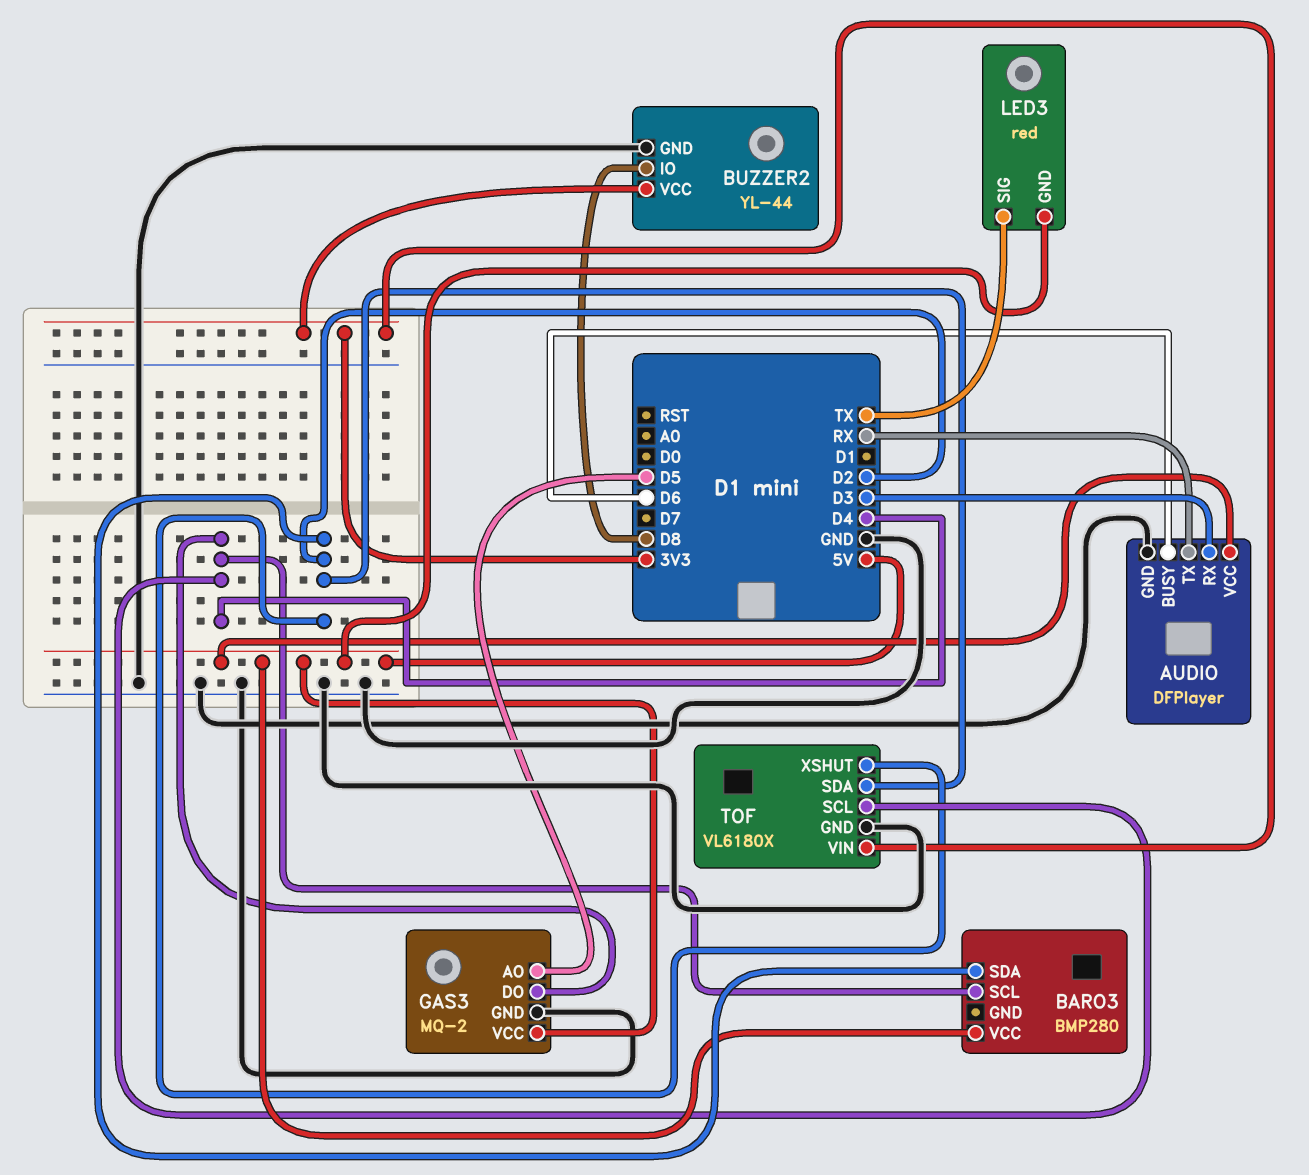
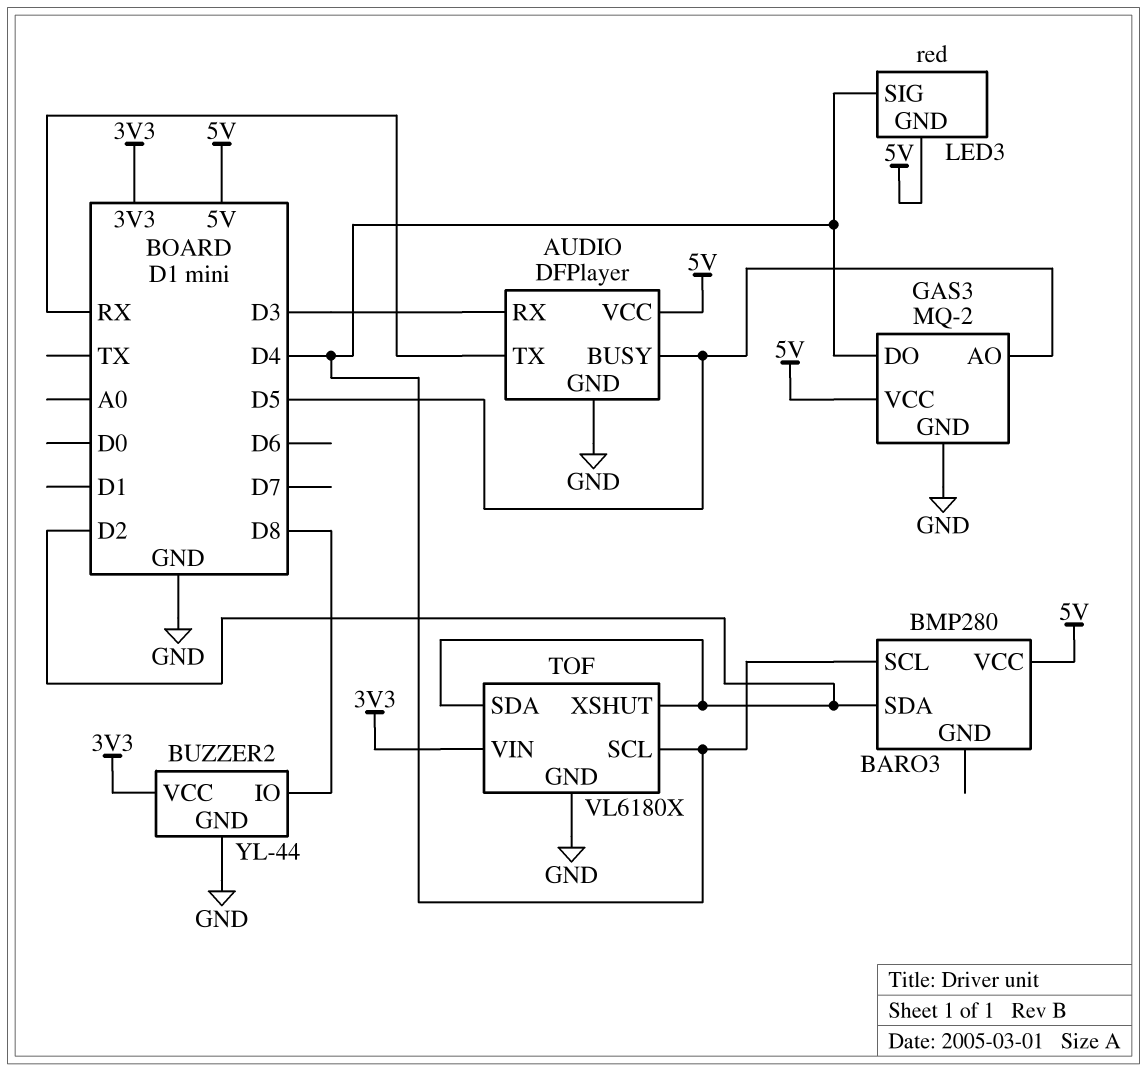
AUDIO pin BUSY: D6 -> D5
LED3 pin SIG: TX -> D4

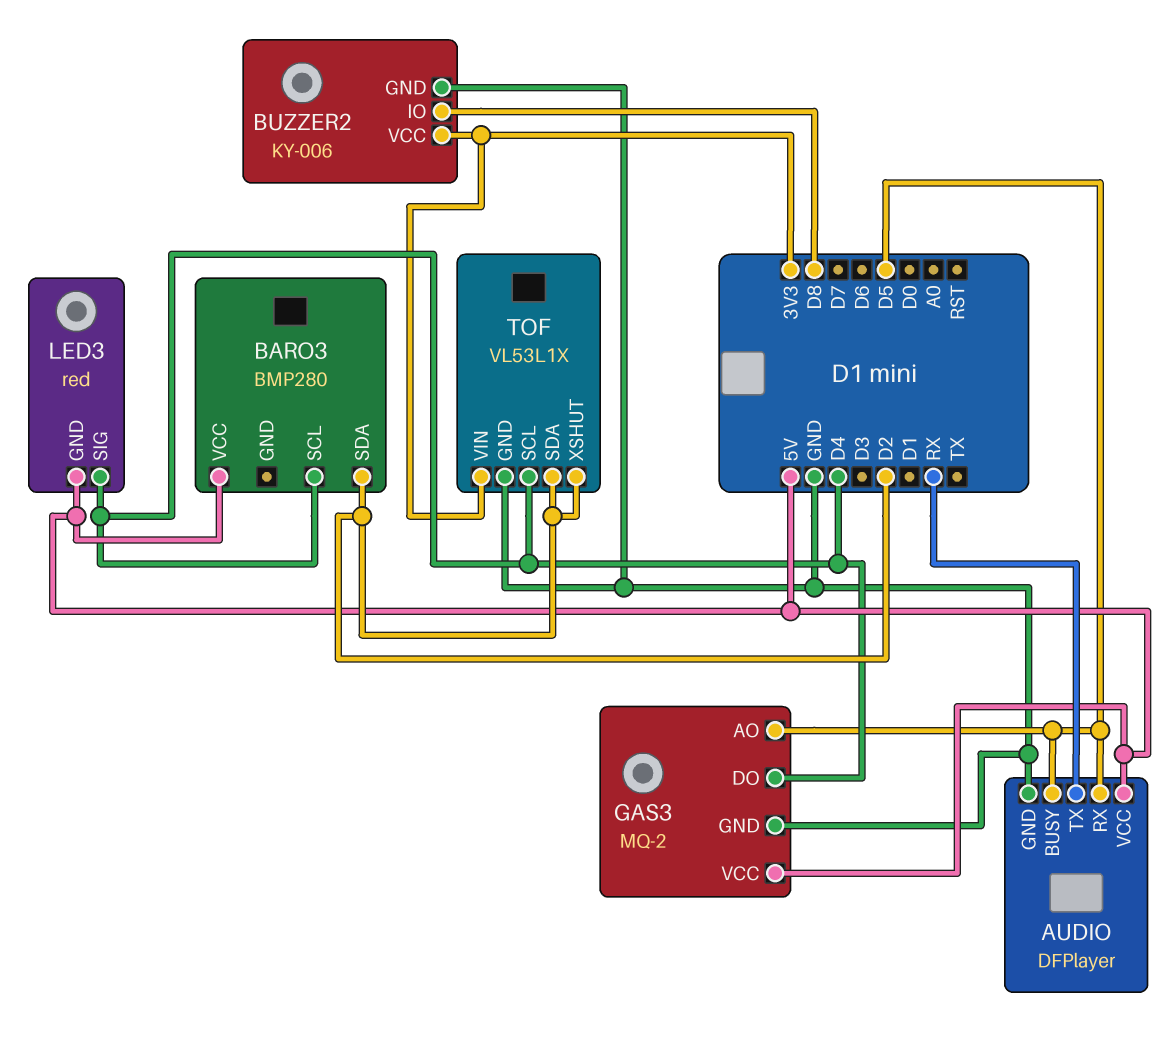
AUDIO pin RX: D3 -> D5
BUZZER2: YL-44 -> KY-006
TOF: VL6180X -> VL53L1X

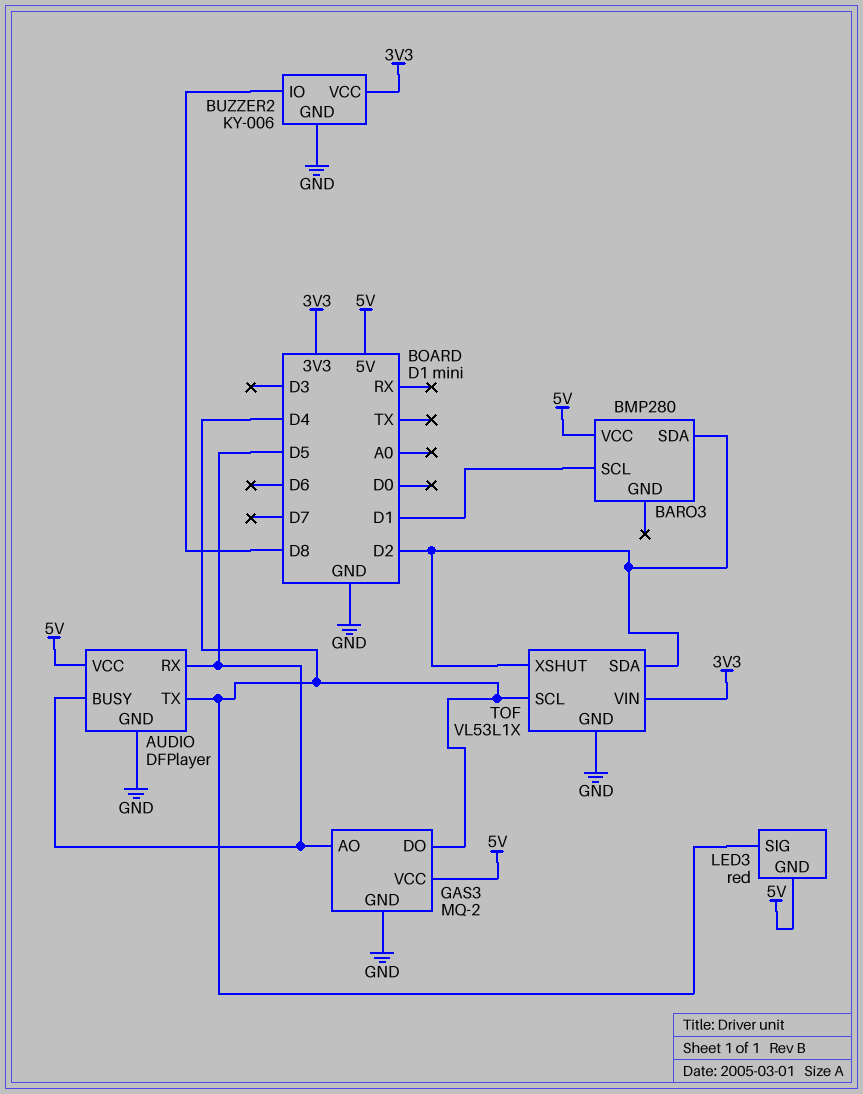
AUDIO pin TX: RX -> D4
BARO3 pin SCL: D4 -> D1

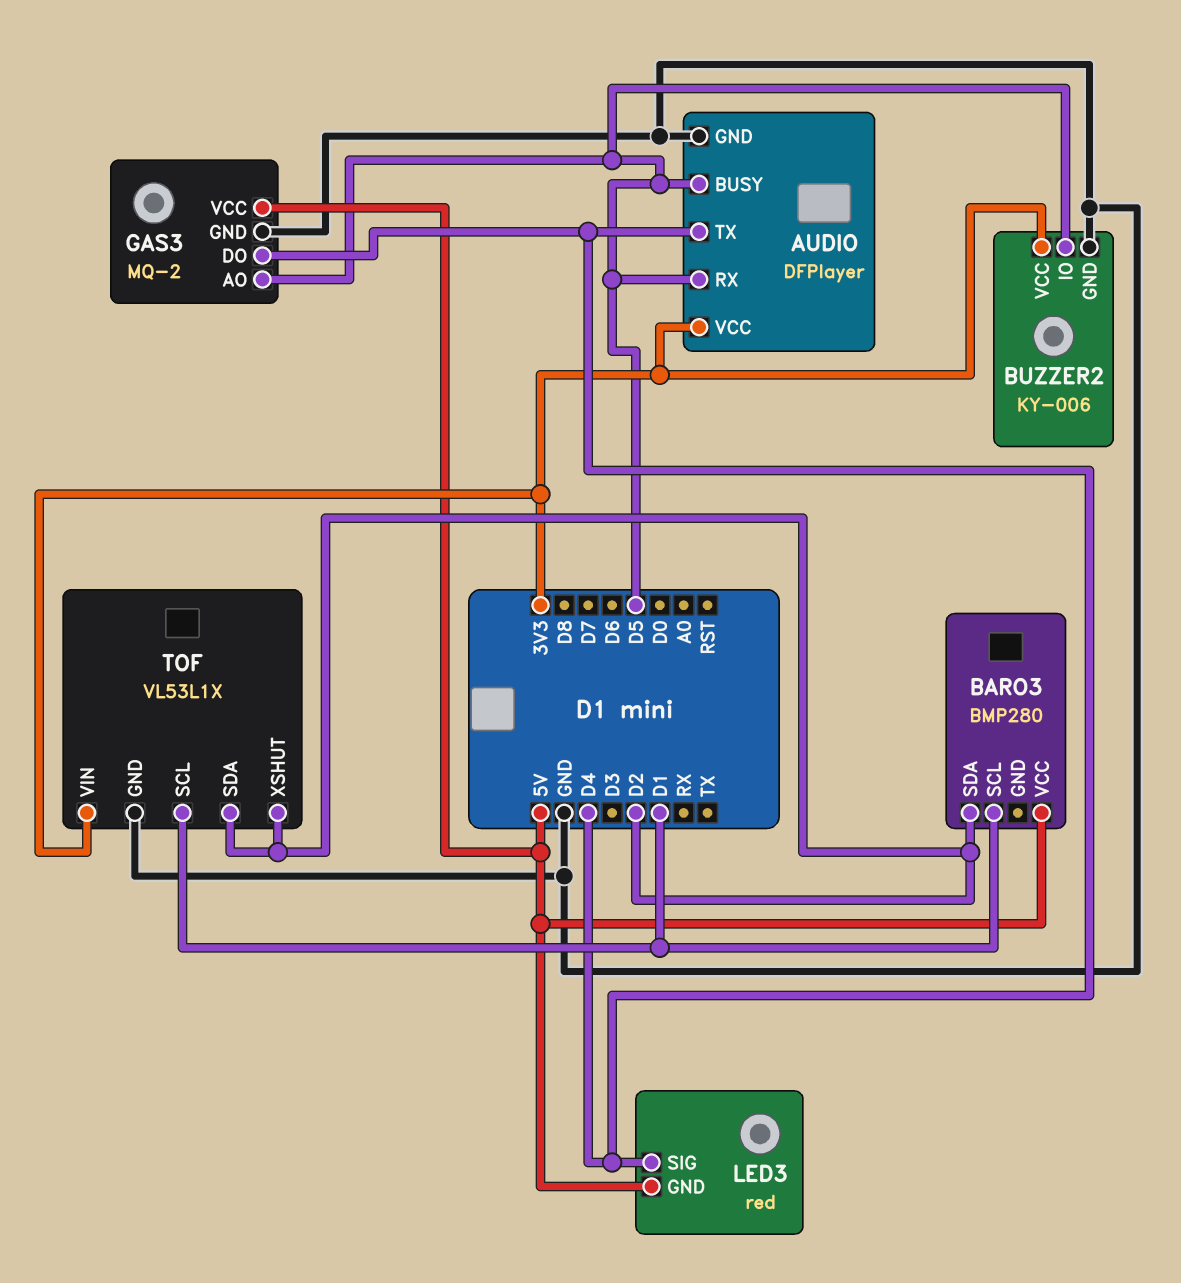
AUDIO pin VCC: 5V -> 3V3
BUZZER2 pin IO: D8 -> D5
TOF pin SCL: D4 -> D1

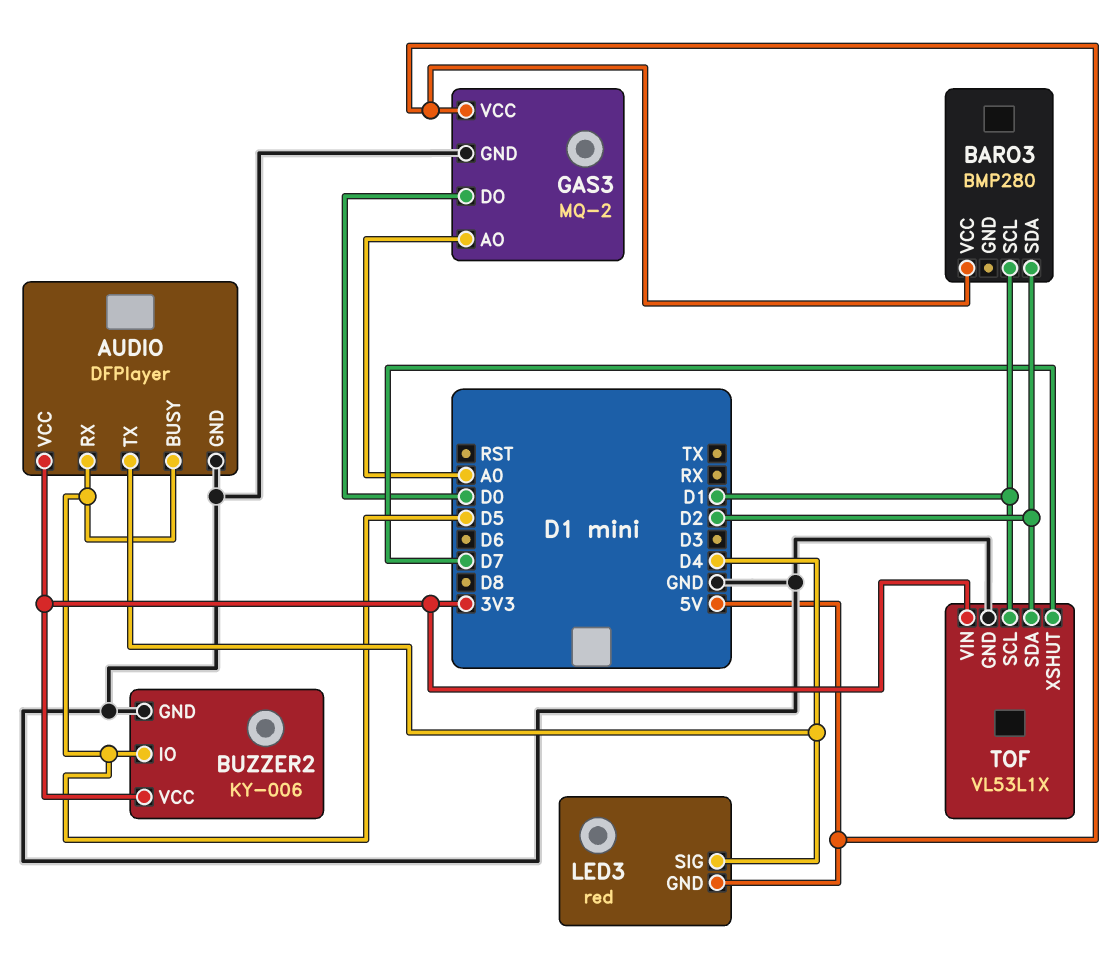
GAS3 pin AO: D5 -> A0
GAS3 pin DO: D4 -> D0
TOF pin XSHUT: D2 -> D7

